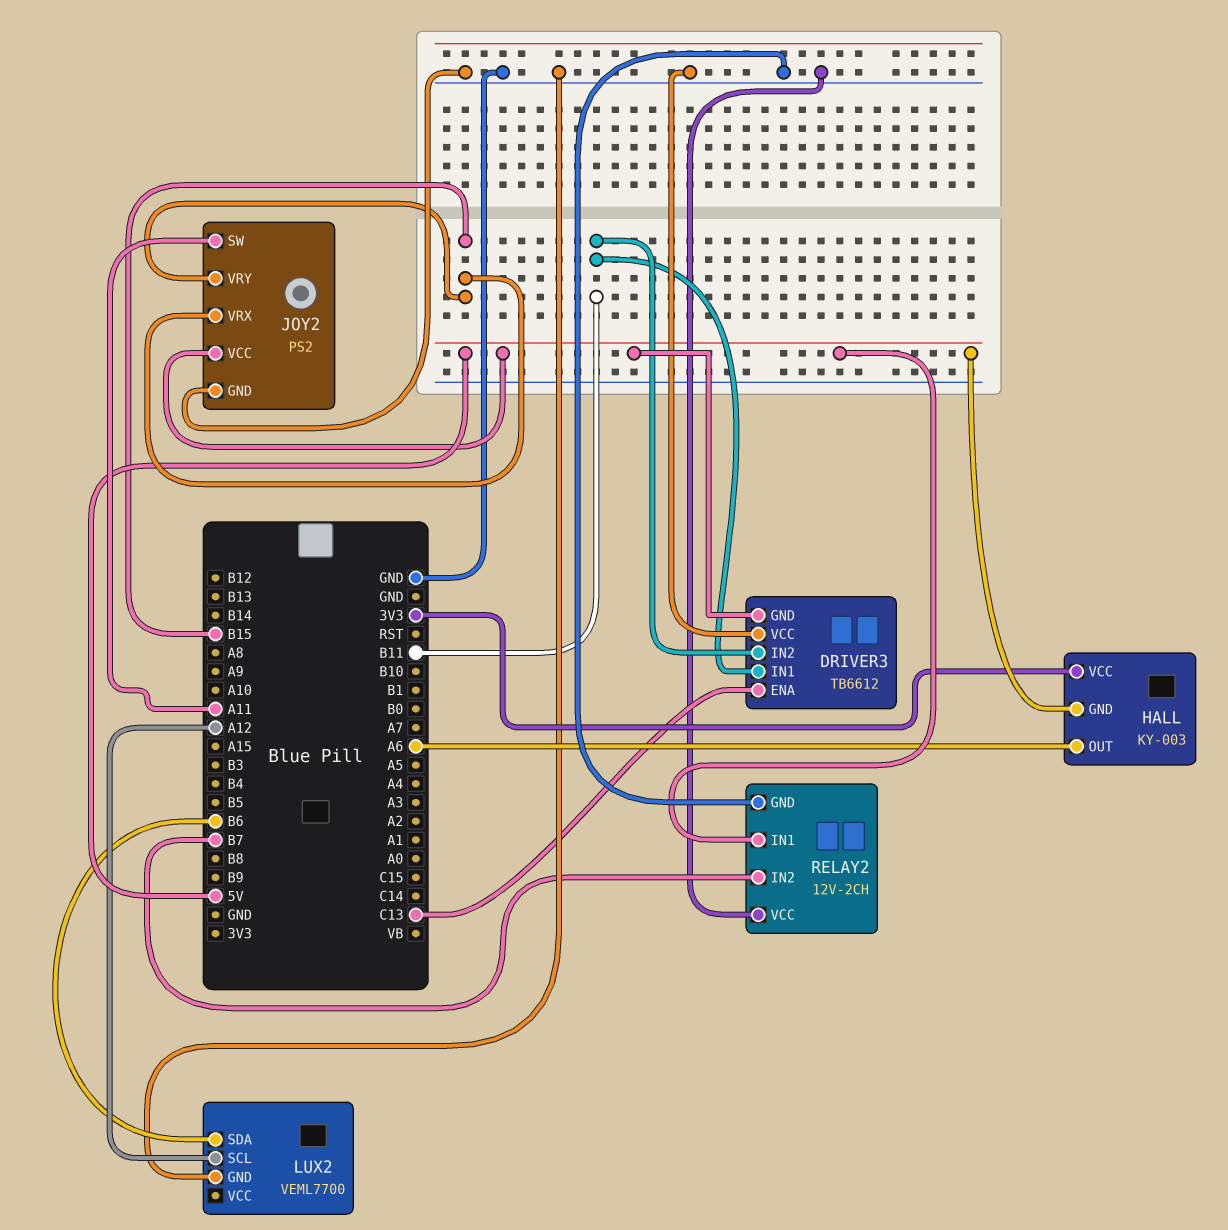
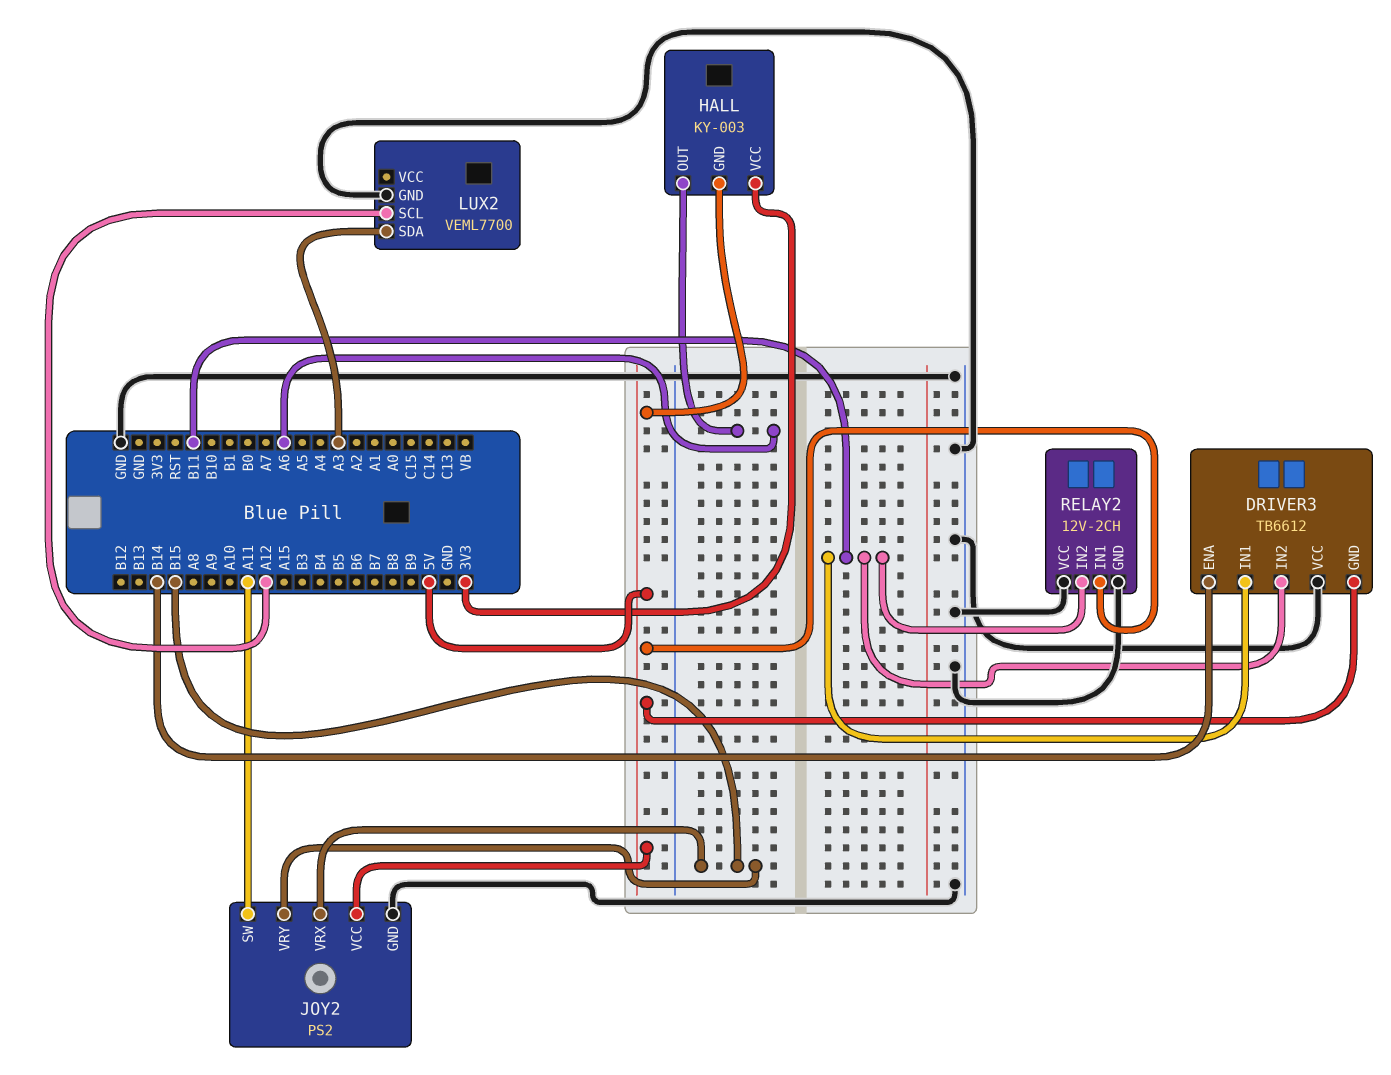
DRIVER3 pin ENA: C13 -> B14
LUX2 pin SDA: B6 -> A3
RELAY2 pin IN2: B7 -> B11

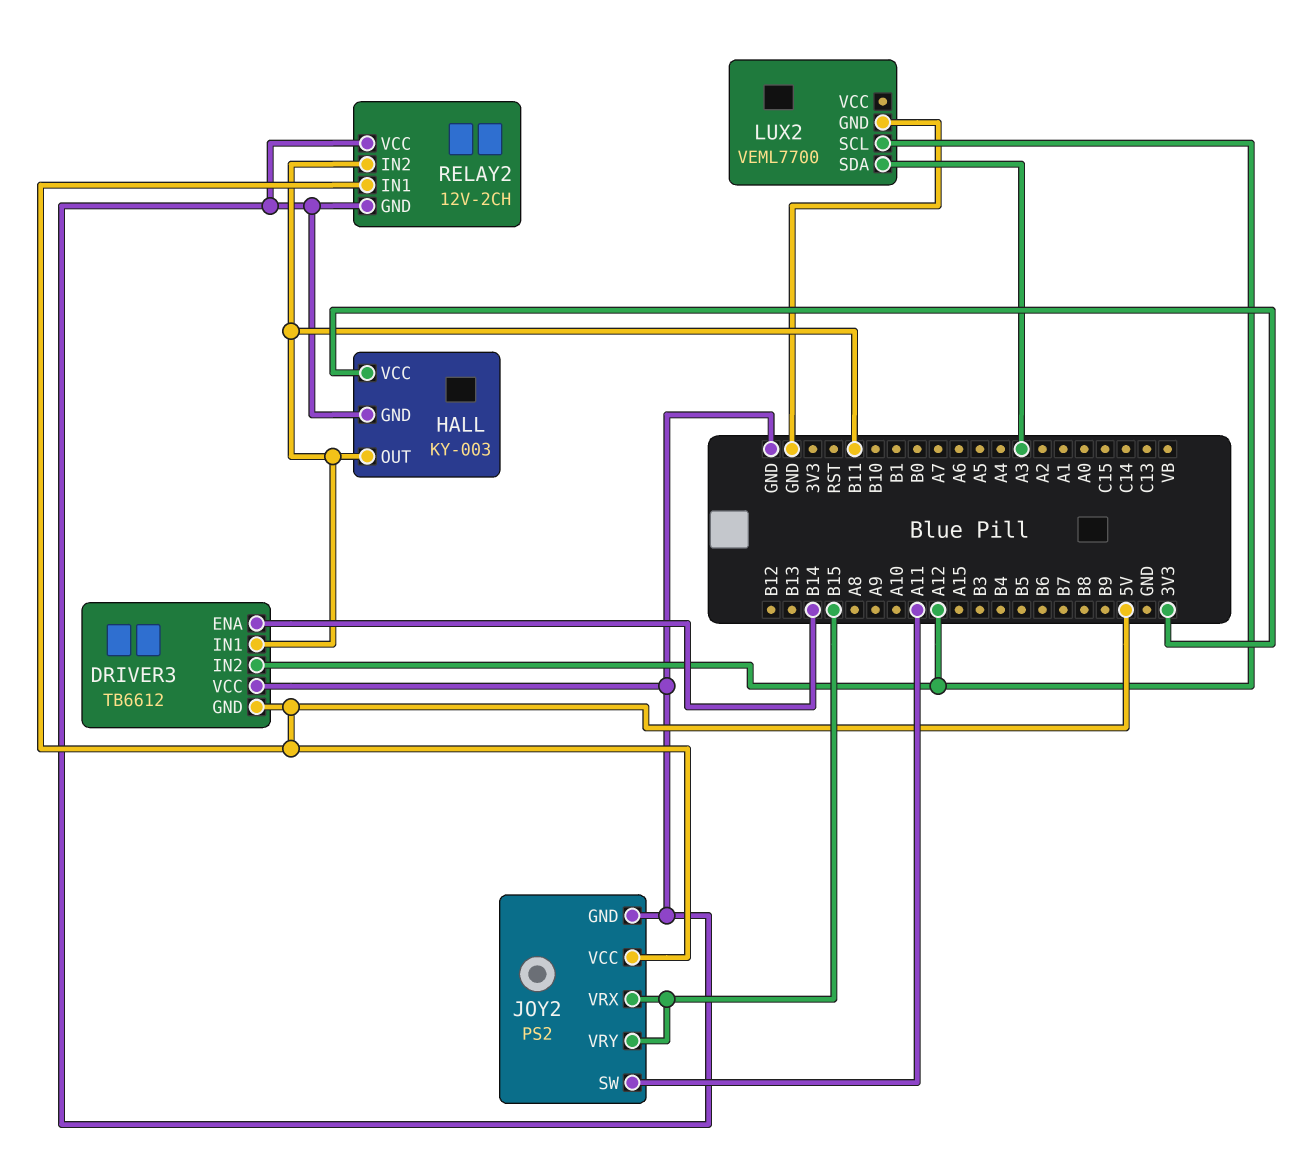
DRIVER3 pin IN2: B11 -> A12
HALL pin GND: 5V -> GND
HALL pin OUT: A6 -> B11

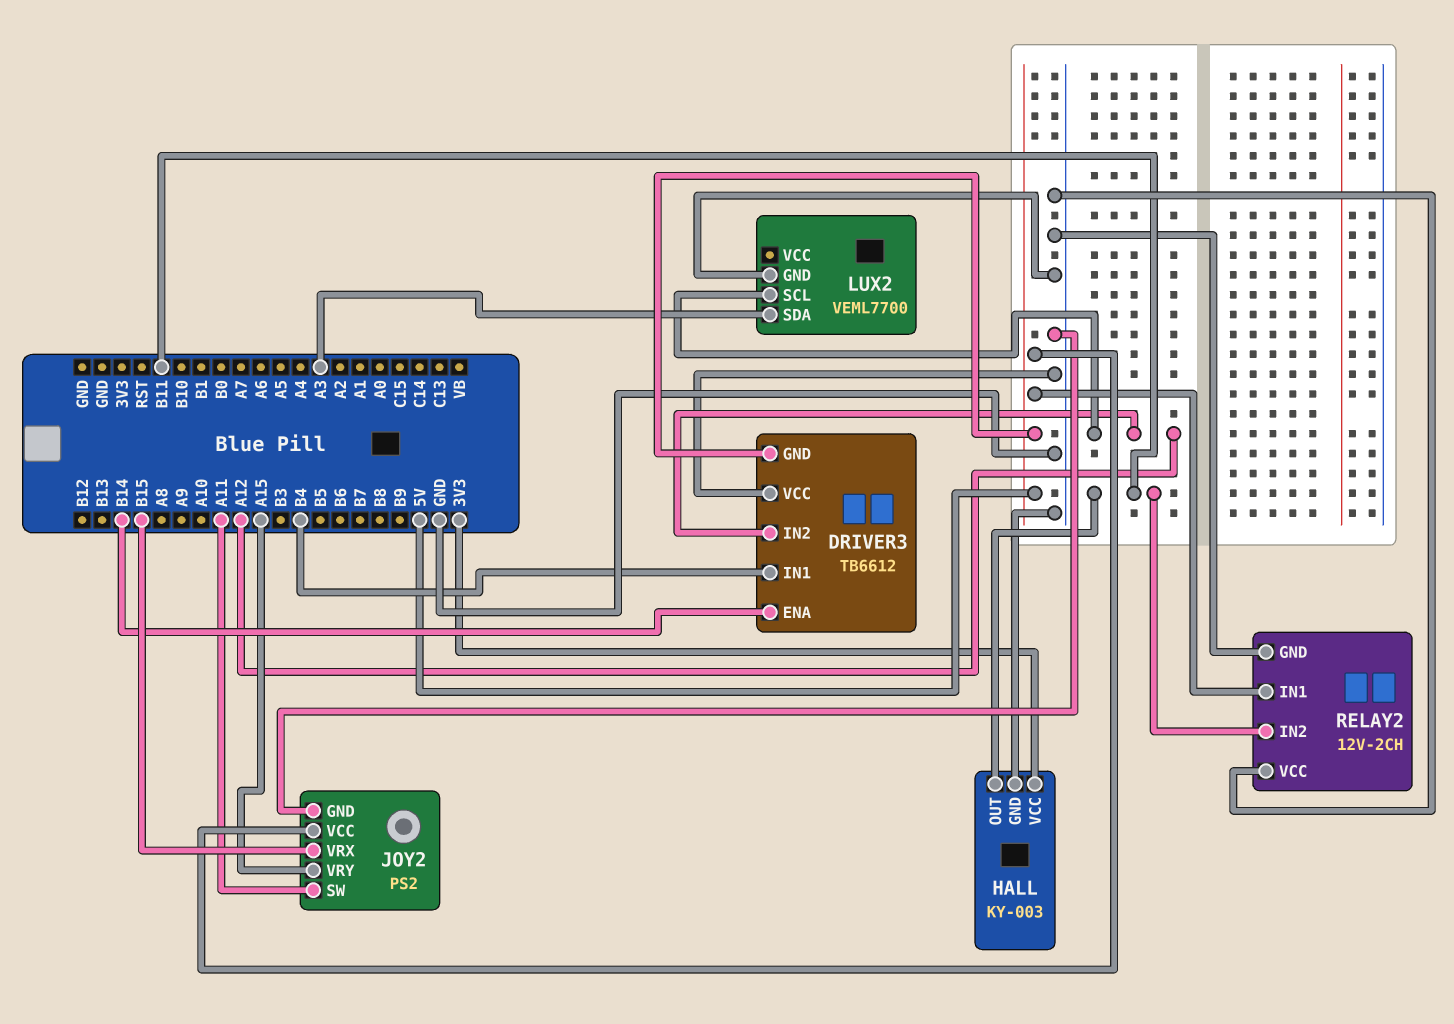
DRIVER3 pin IN1: B11 -> B4
JOY2 pin VRY: B15 -> A15

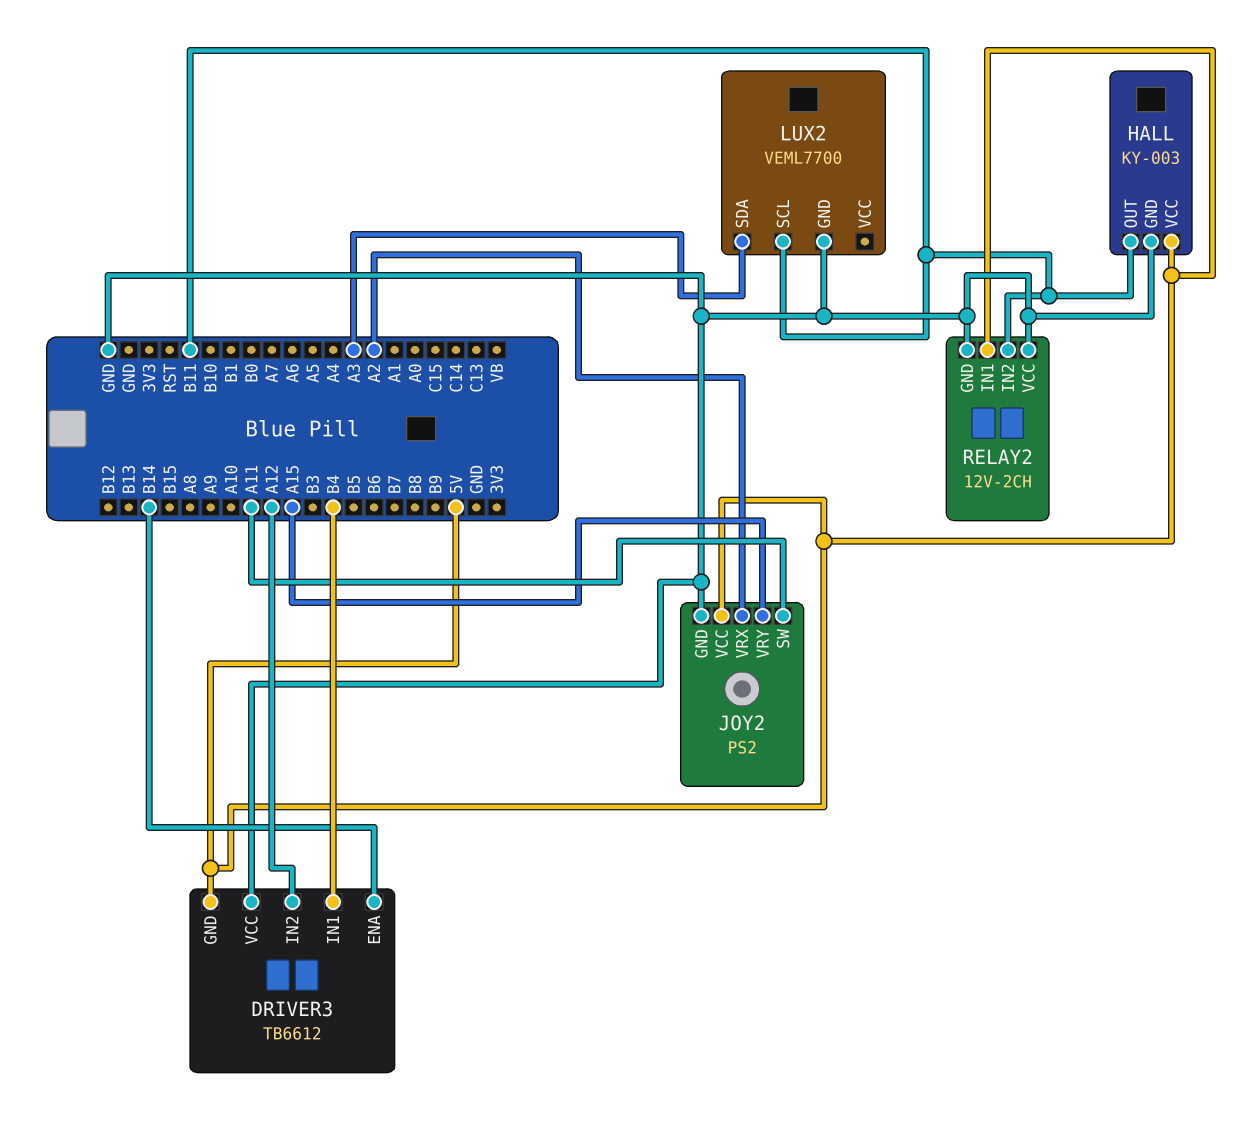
HALL pin VCC: 3V3 -> 5V
JOY2 pin VRX: B15 -> A2
LUX2 pin SCL: A12 -> B11

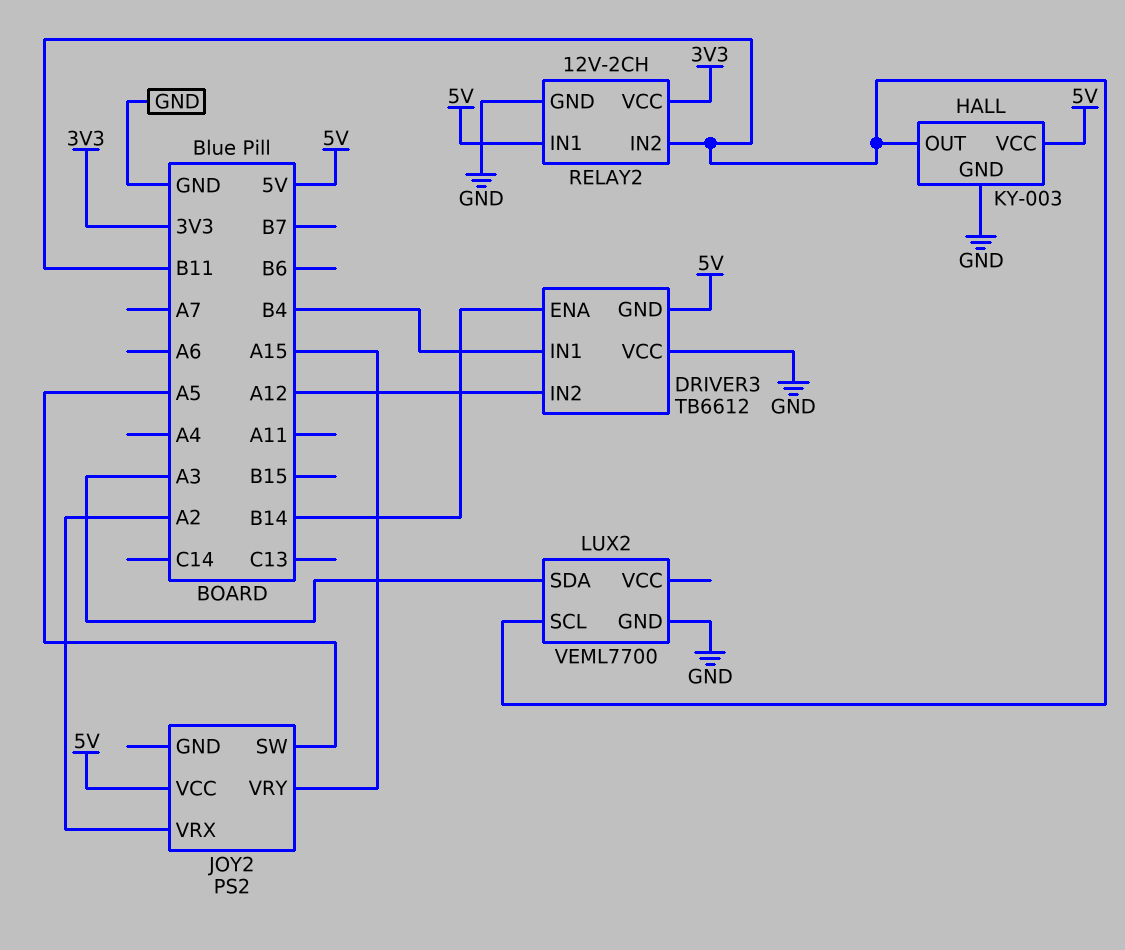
JOY2 pin GND: GND -> none
JOY2 pin SW: A11 -> A5
RELAY2 pin VCC: GND -> 3V3

